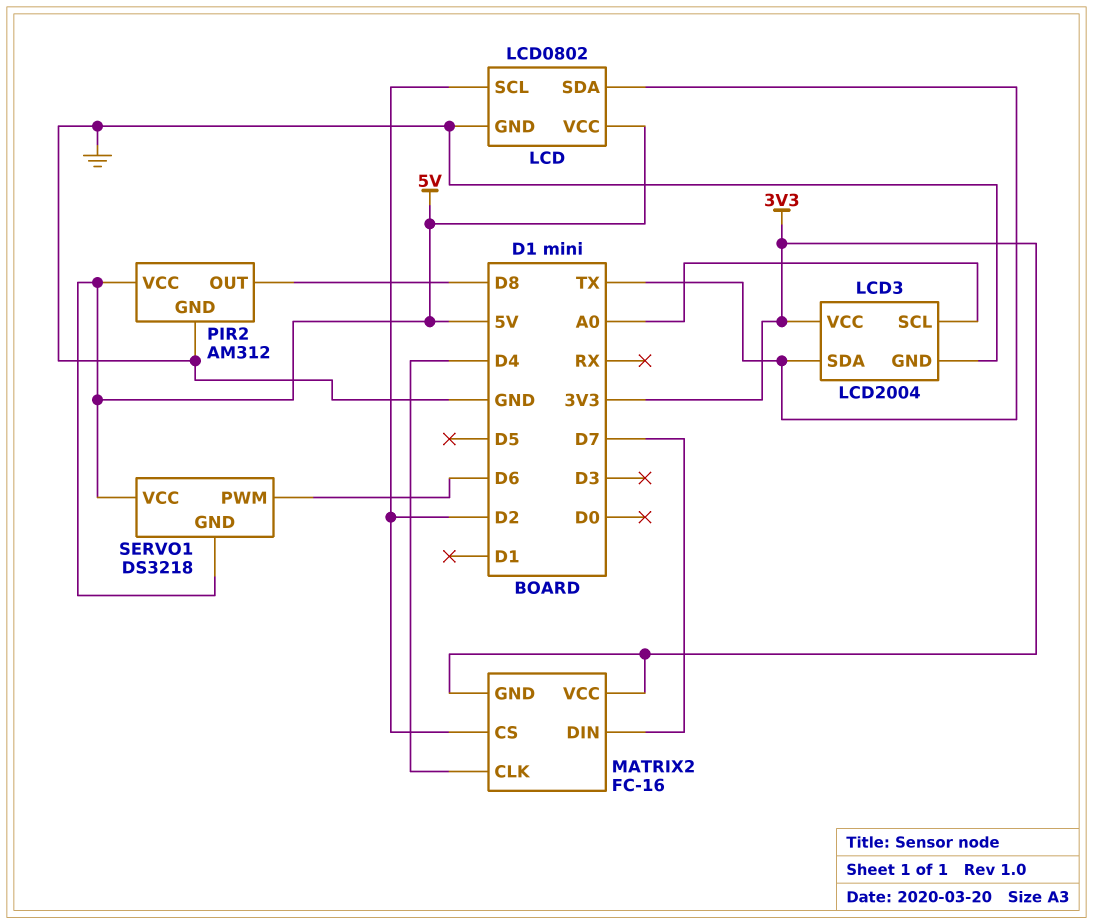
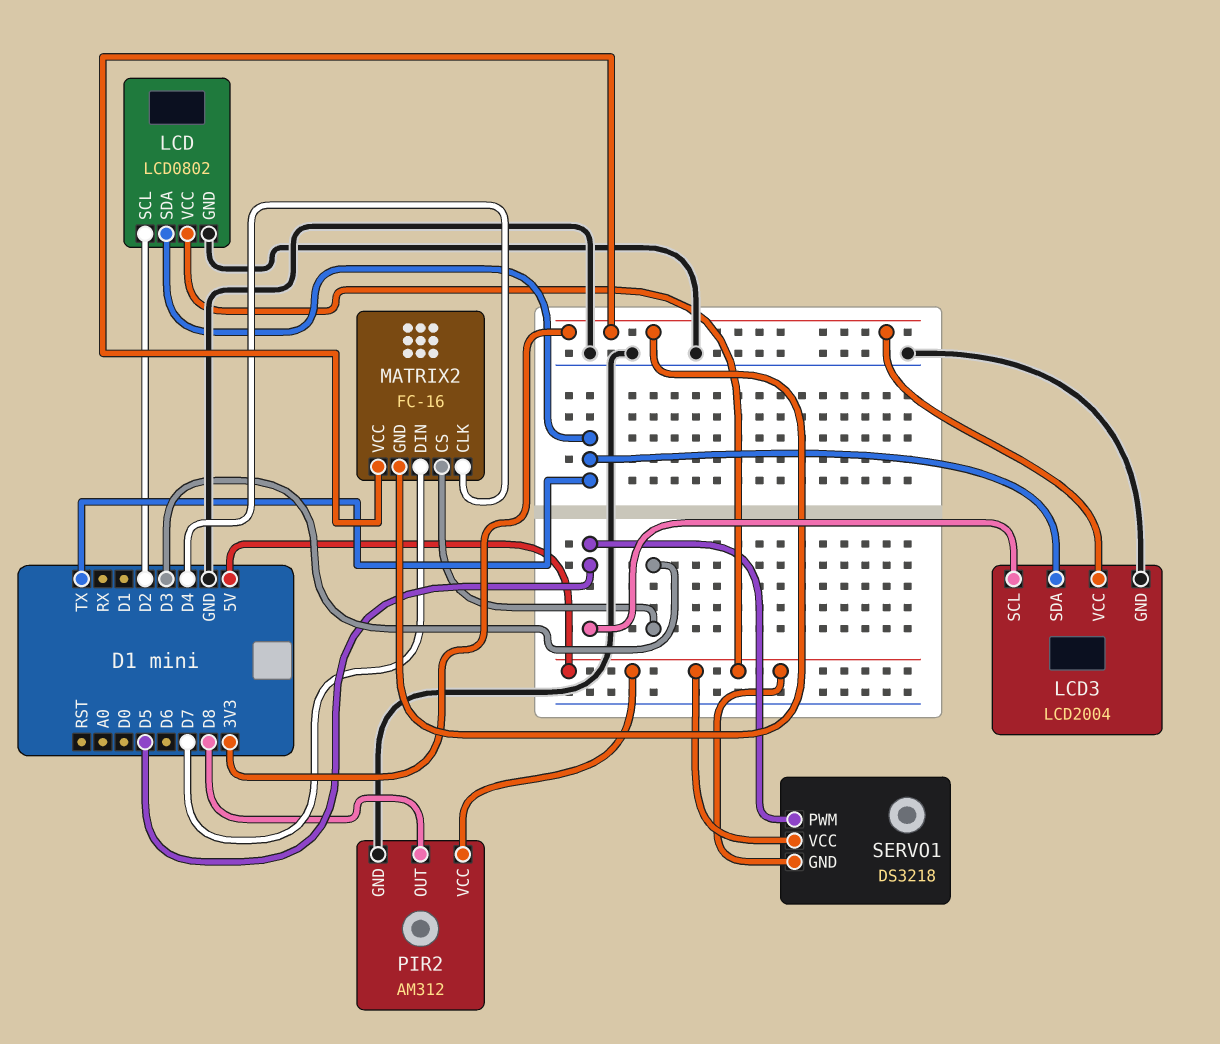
LCD3 pin SCL: A0 -> D5
MATRIX2 pin CS: D2 -> D3
SERVO1 pin PWM: D6 -> D5

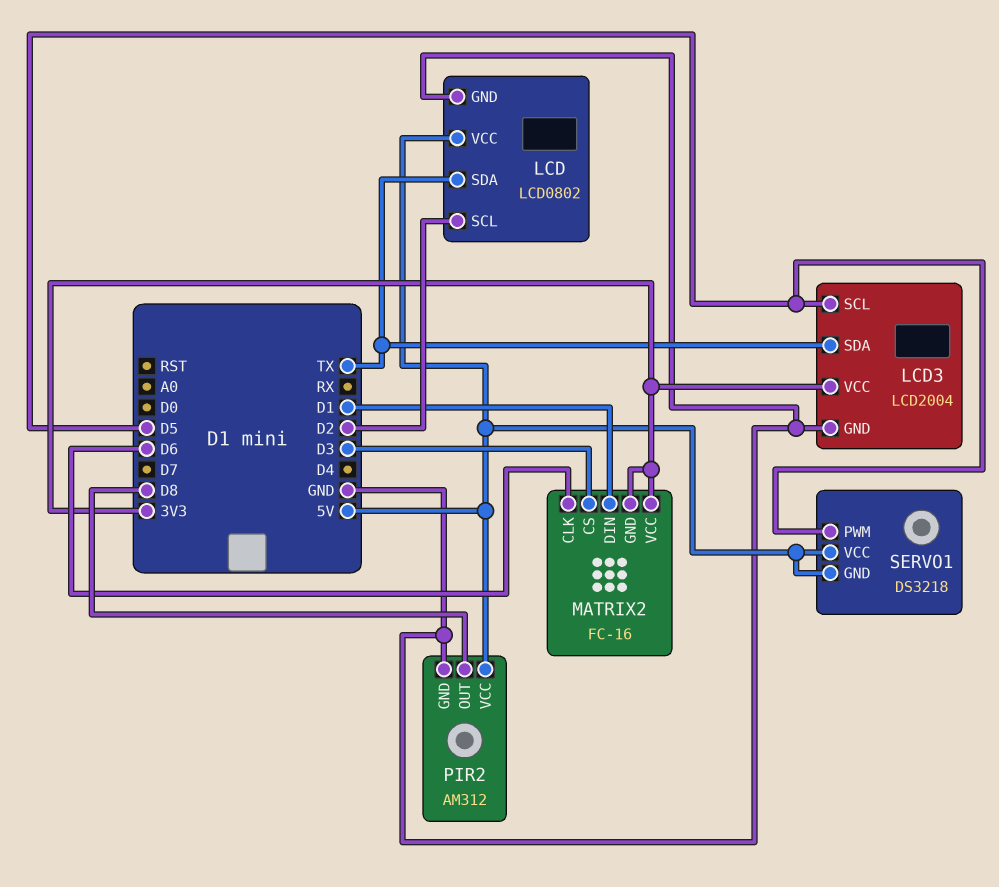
MATRIX2 pin CLK: D4 -> D6
MATRIX2 pin DIN: D7 -> D1

